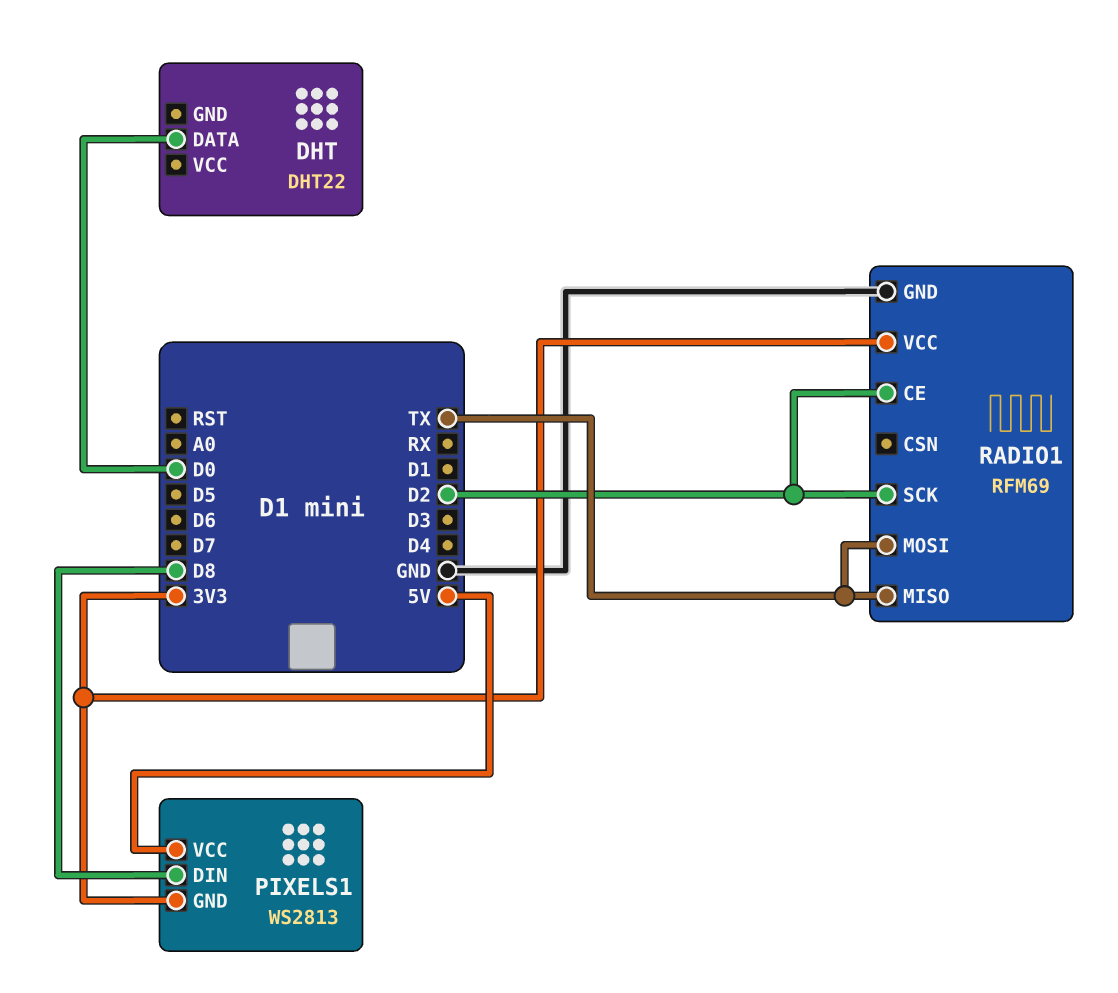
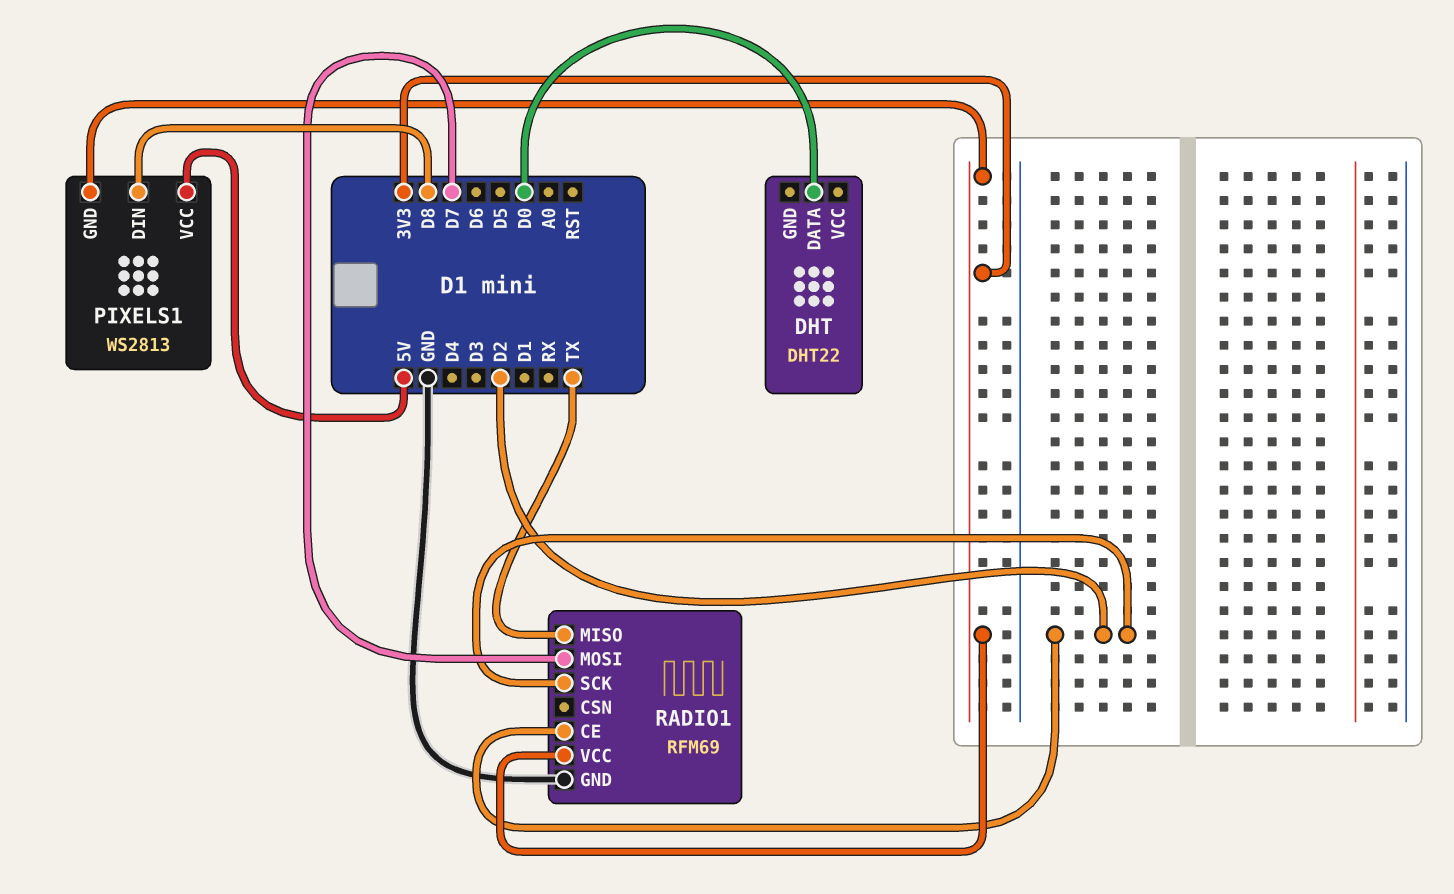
RADIO1 pin MOSI: TX -> D7

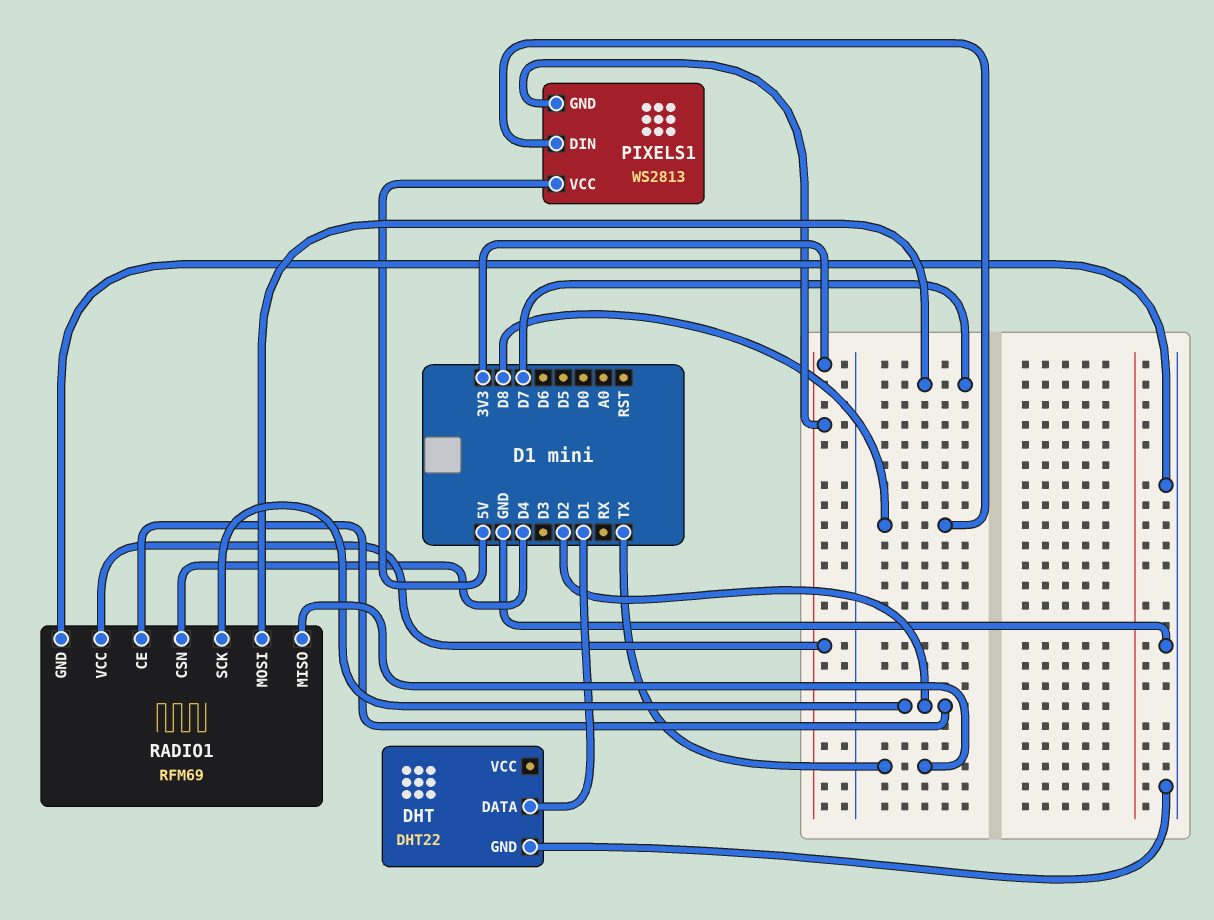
DHT pin DATA: D0 -> D1
DHT pin GND: none -> GND
RADIO1 pin CSN: none -> D4

